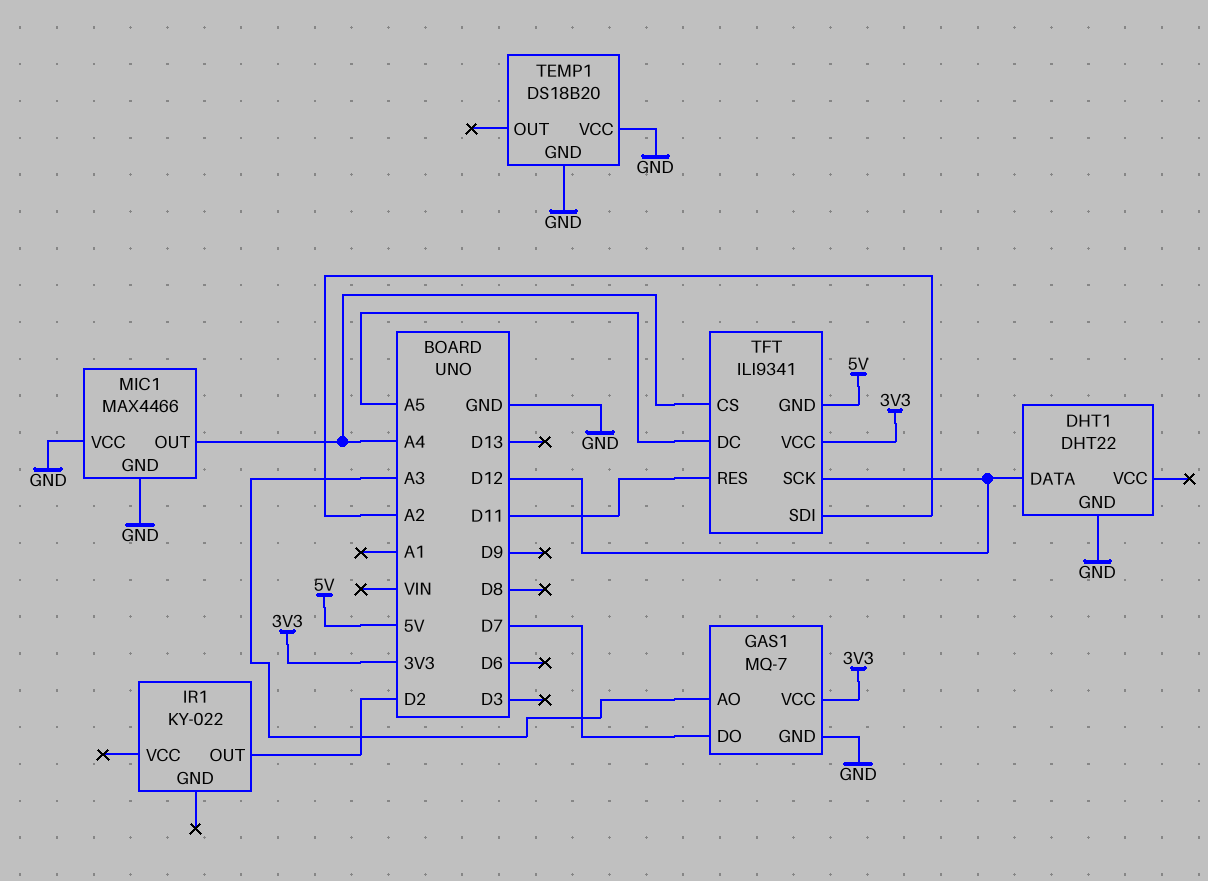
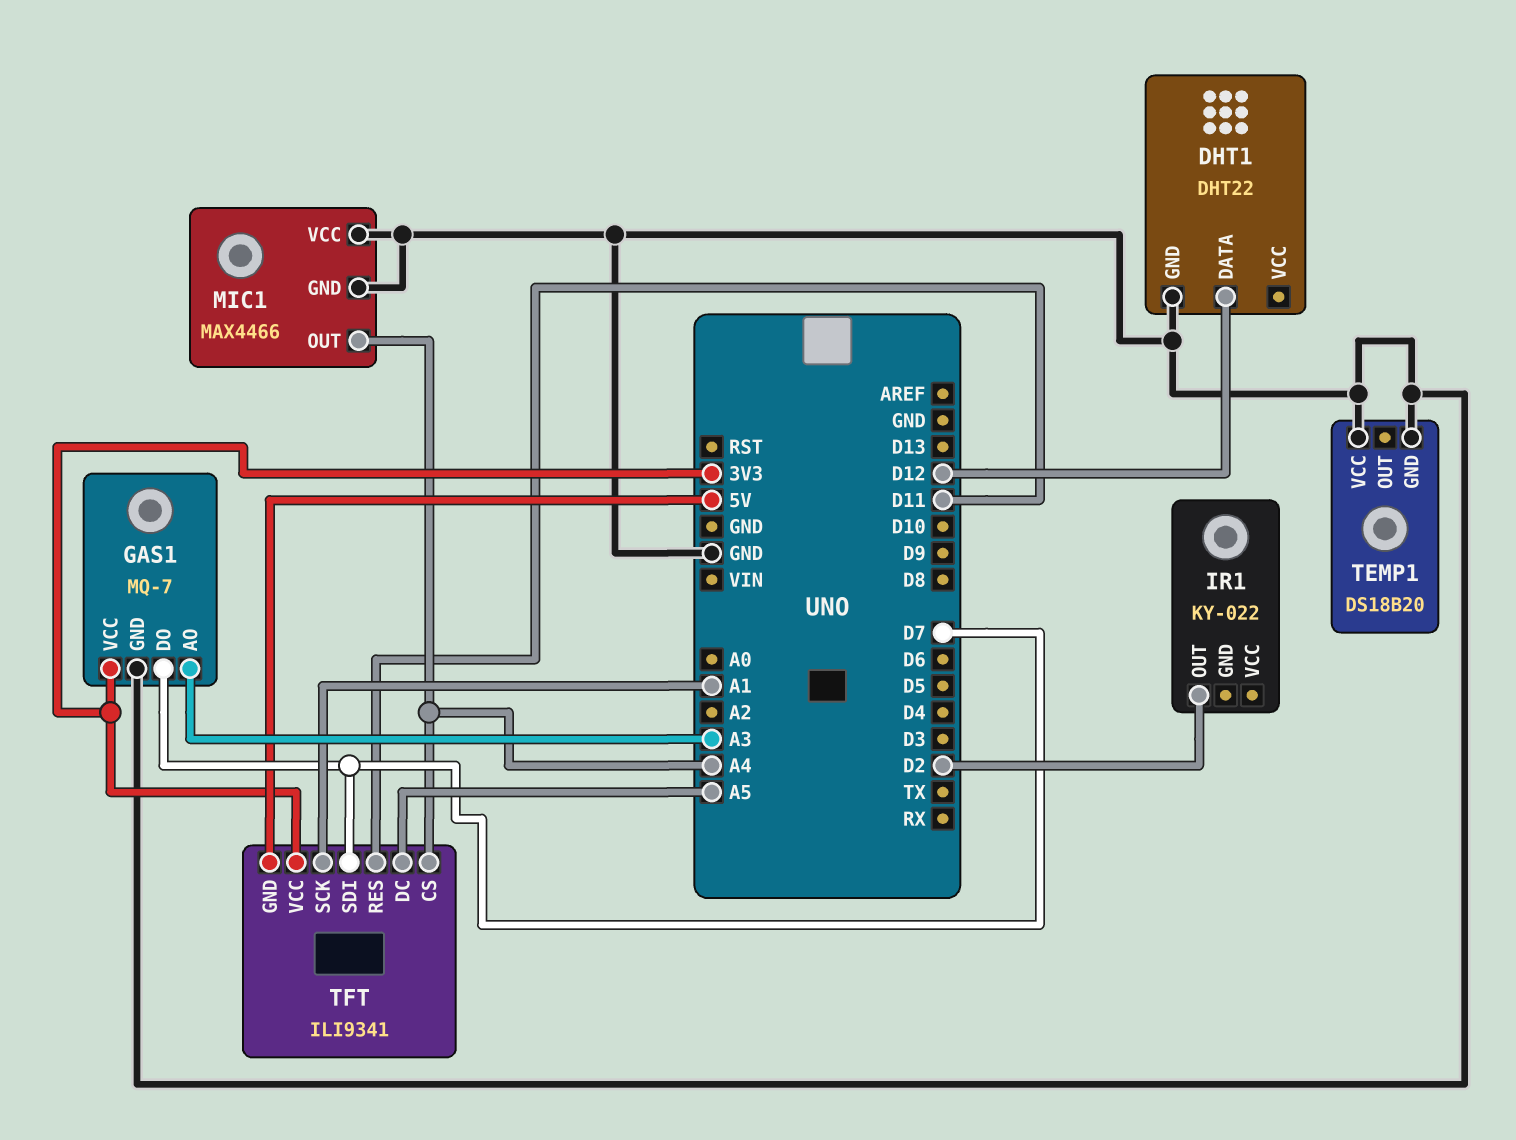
TFT pin SCK: D12 -> A1
TFT pin SDI: A2 -> D7

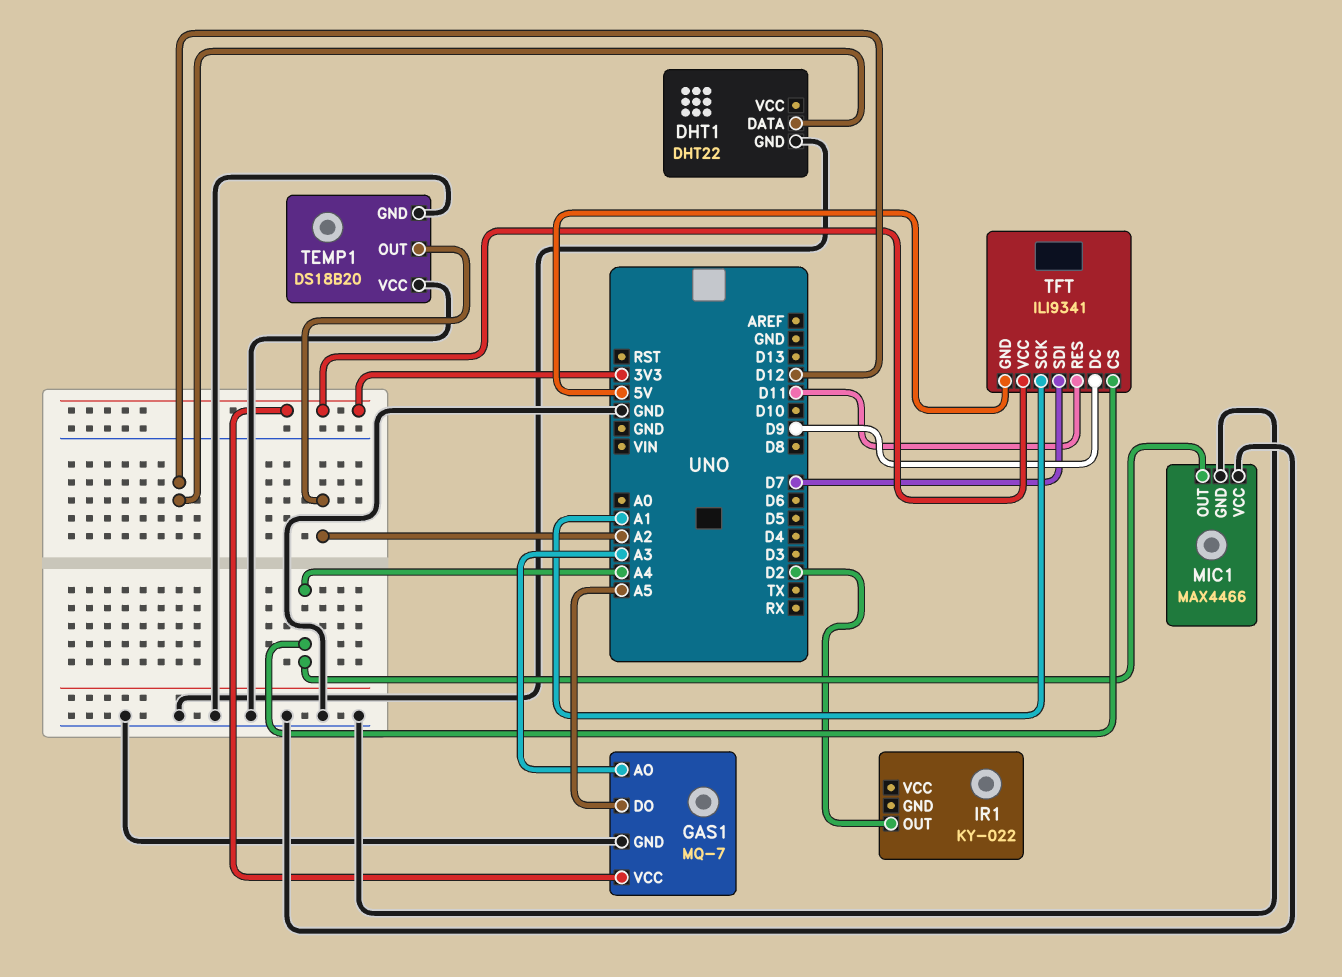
GAS1 pin DO: D7 -> A5
TEMP1 pin OUT: none -> A2
TFT pin DC: A5 -> D9

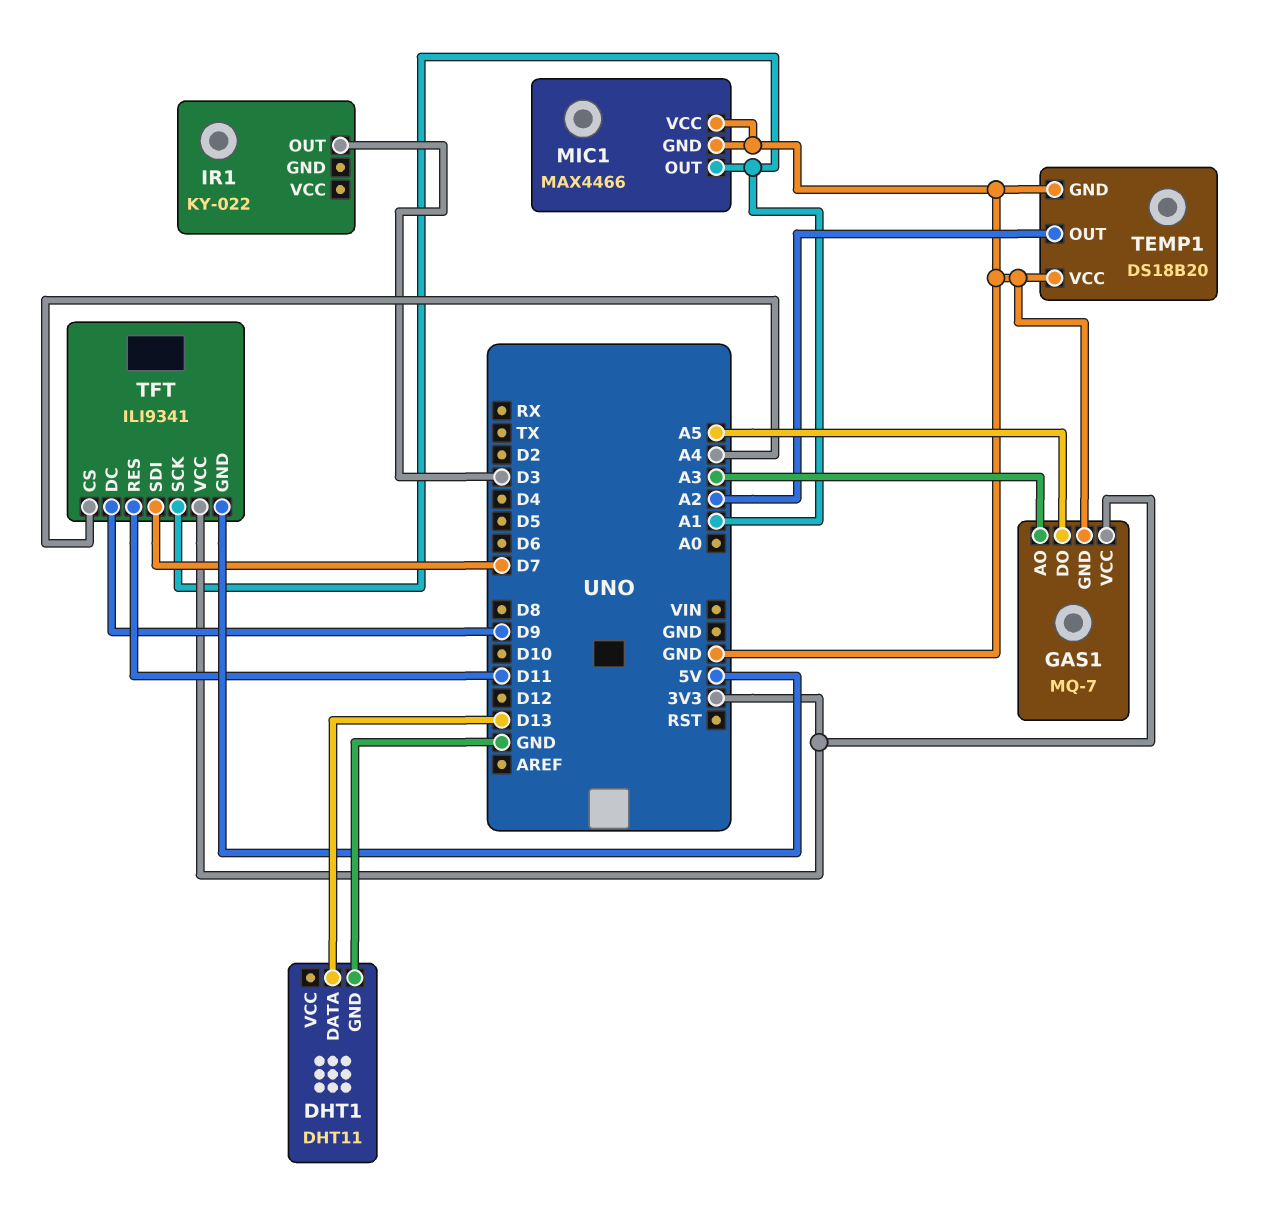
DHT1: DHT22 -> DHT11
DHT1 pin DATA: D12 -> D13
IR1 pin OUT: D2 -> D3
MIC1 pin OUT: A4 -> A1

